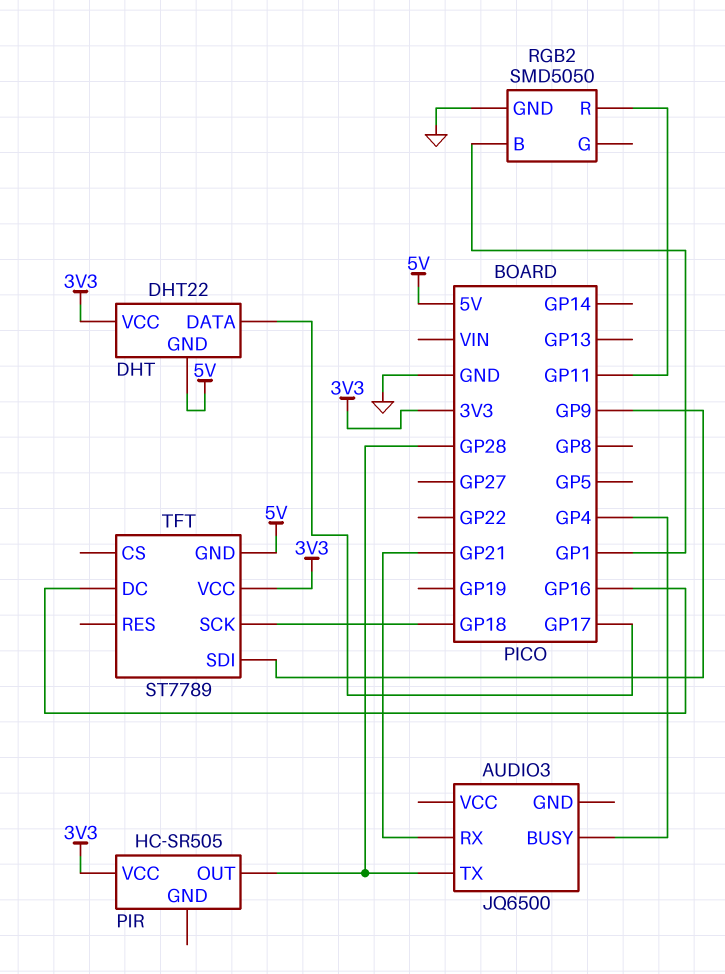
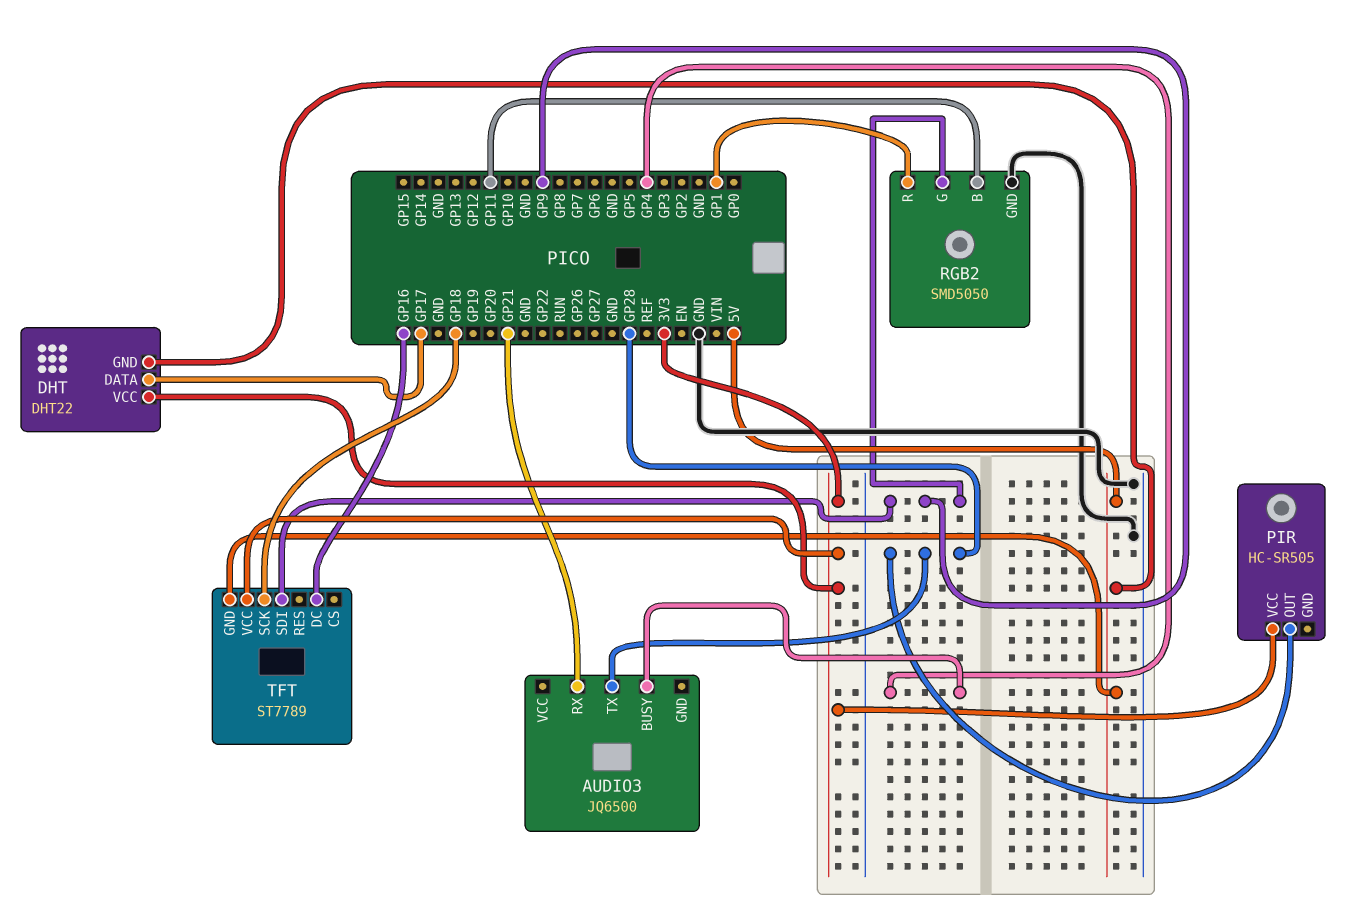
RGB2 pin B: GP1 -> GP11
RGB2 pin G: none -> GP9
RGB2 pin R: GP11 -> GP1

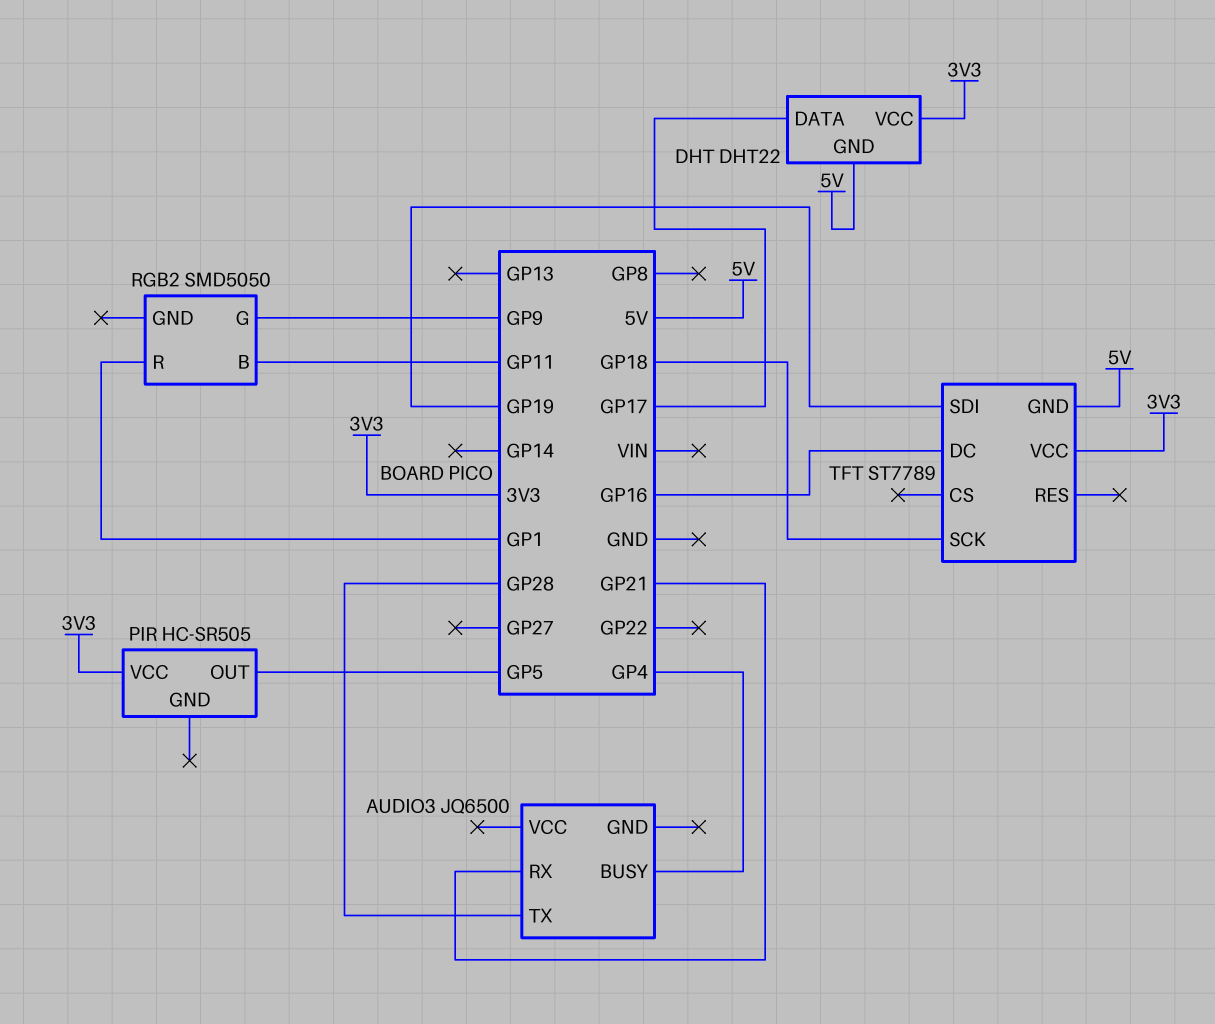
PIR pin OUT: GP28 -> GP5
RGB2 pin GND: GND -> none
TFT pin SDI: GP9 -> GP19

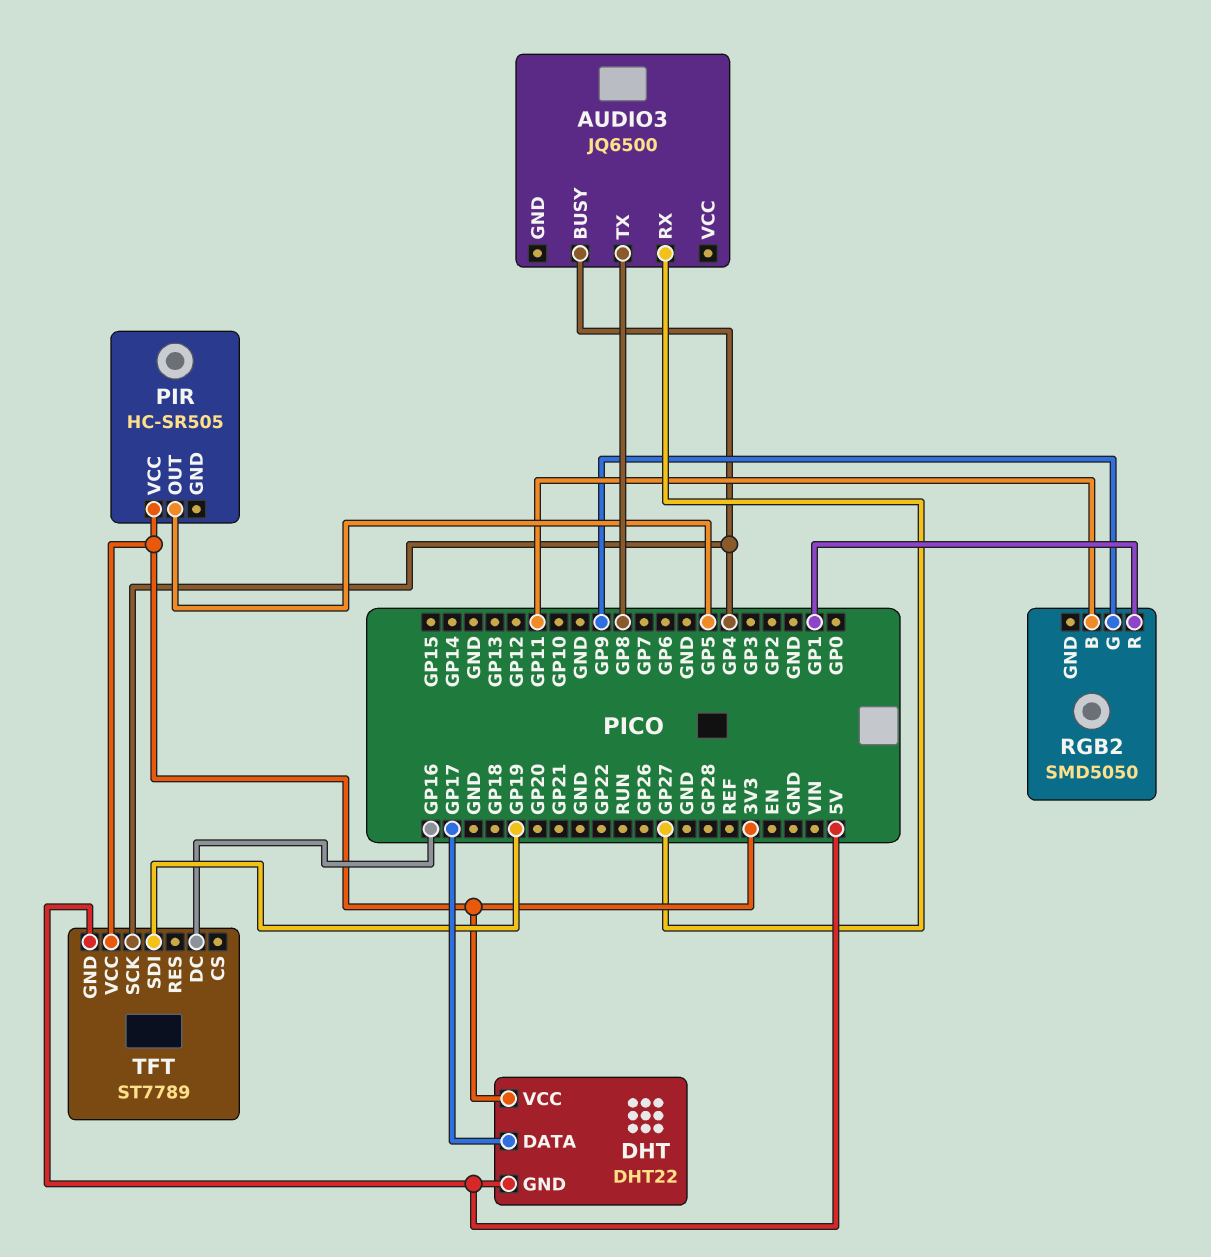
AUDIO3 pin RX: GP21 -> GP27
AUDIO3 pin TX: GP28 -> GP8
TFT pin SCK: GP18 -> GP4

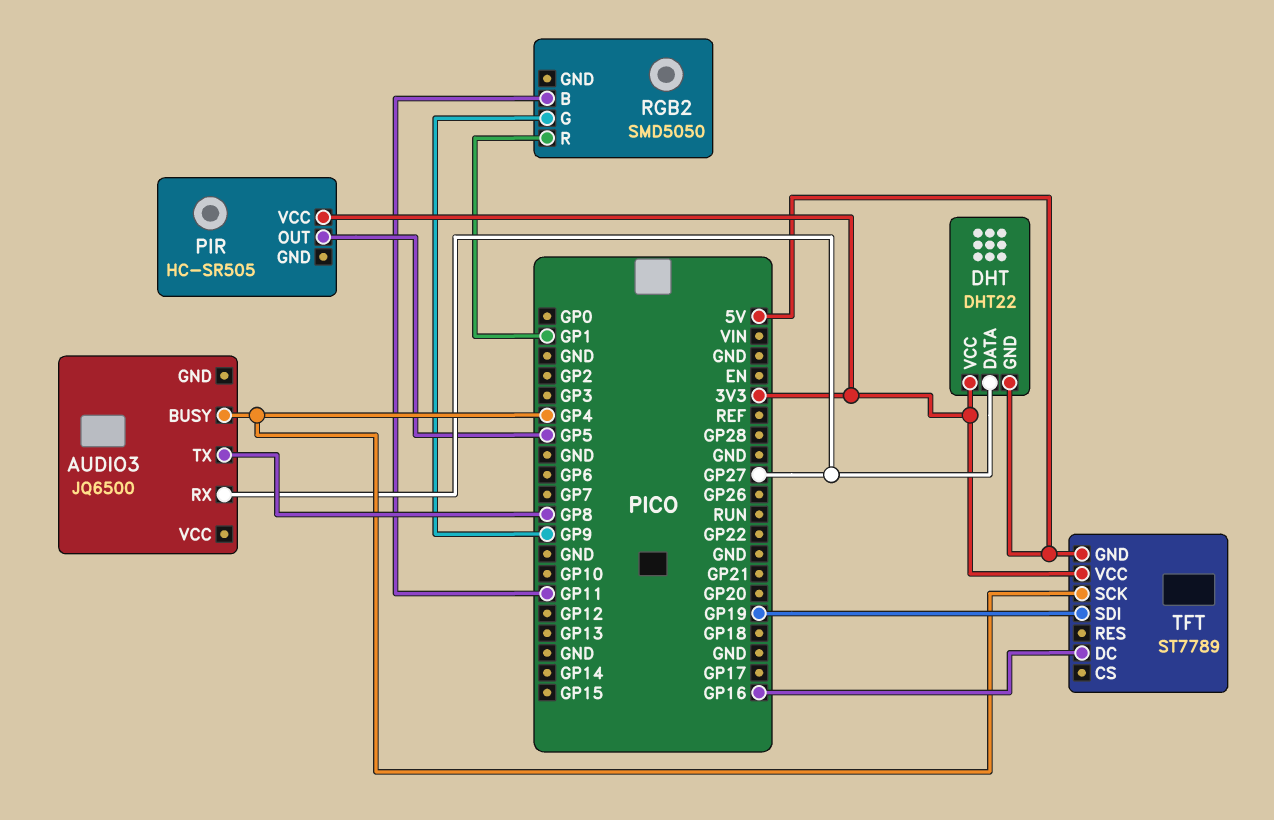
DHT pin DATA: GP17 -> GP27

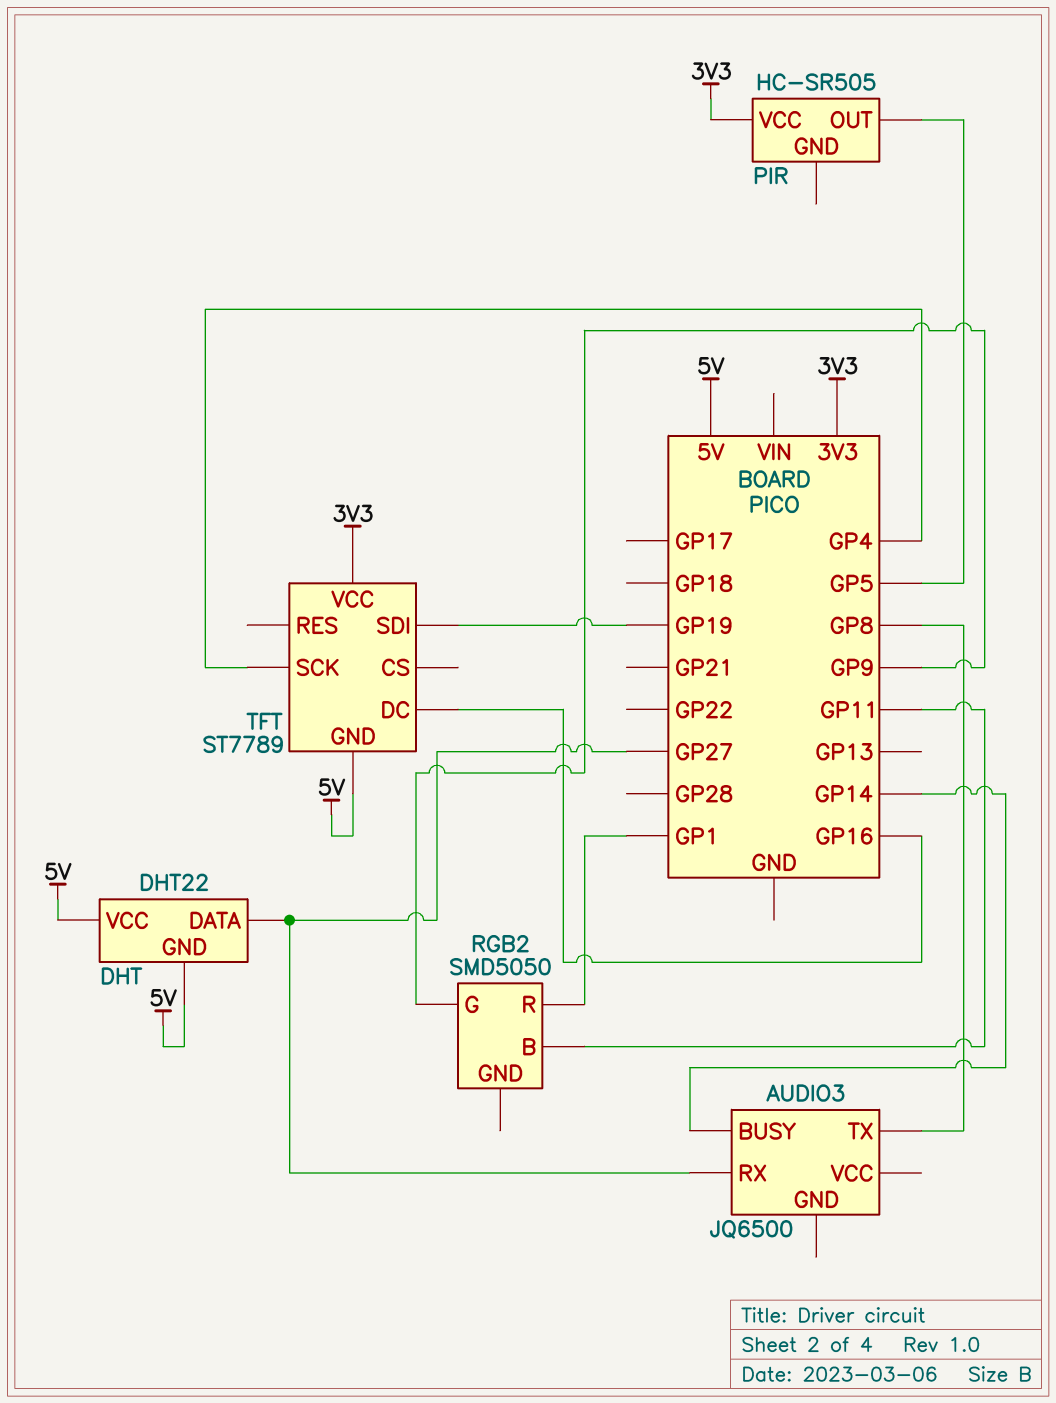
AUDIO3 pin BUSY: GP4 -> GP14
DHT pin VCC: 3V3 -> 5V

